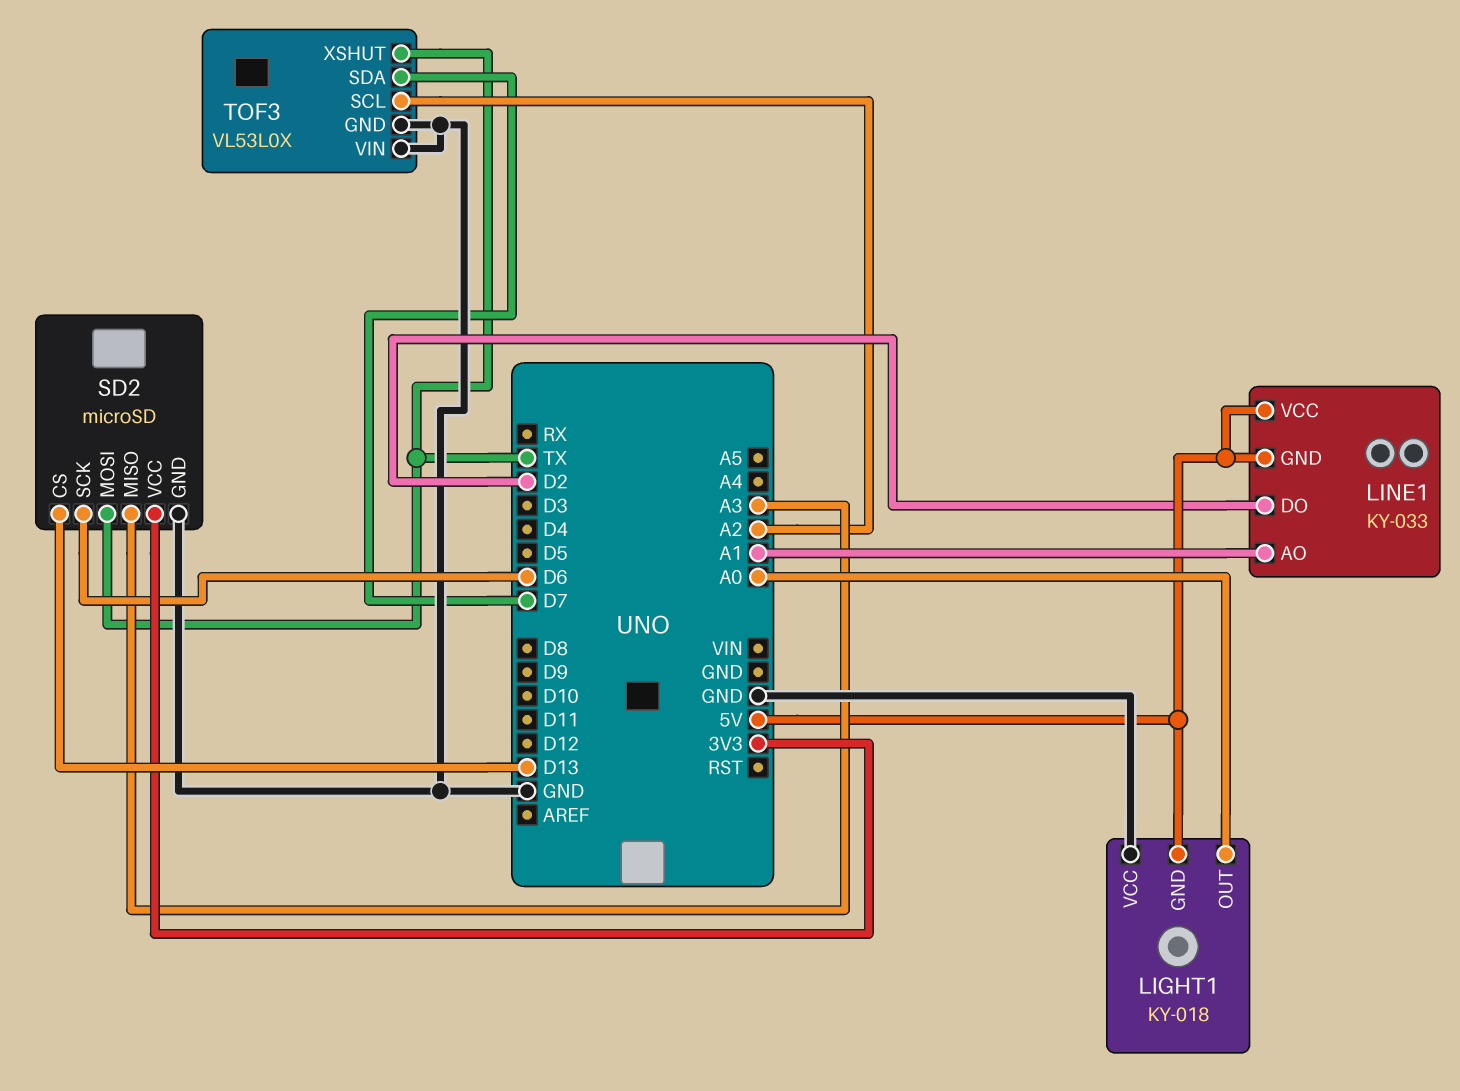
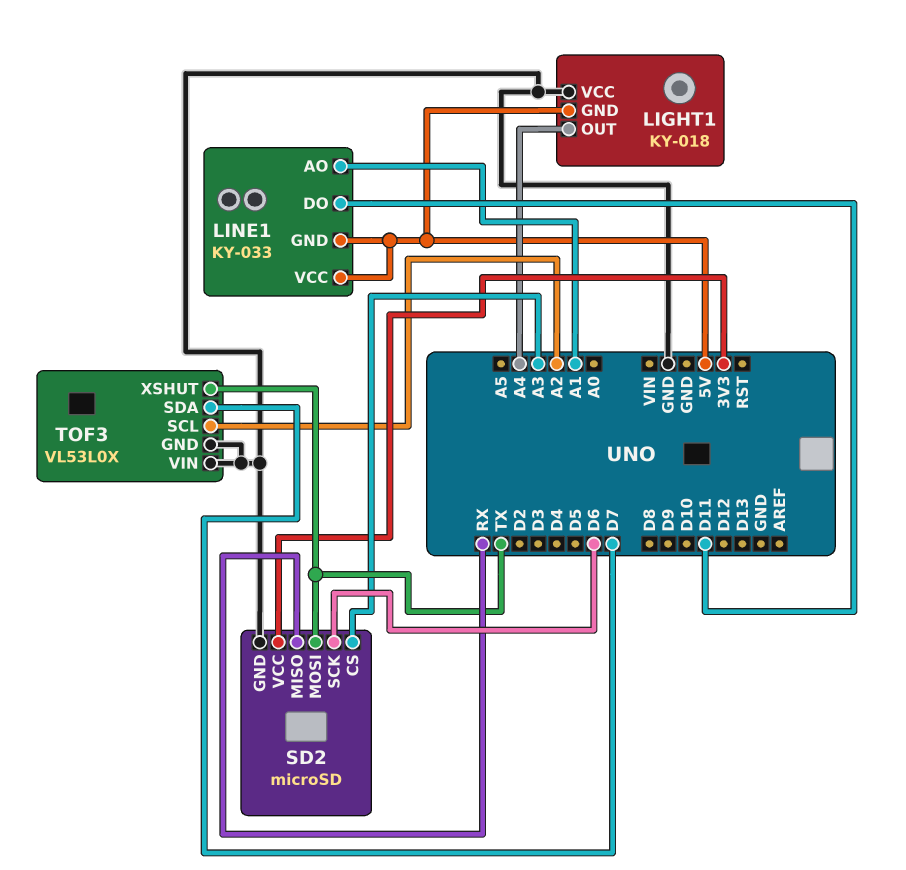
LIGHT1 pin OUT: A0 -> A4
LINE1 pin DO: D2 -> D11
SD2 pin CS: D13 -> A3
SD2 pin MISO: A3 -> RX

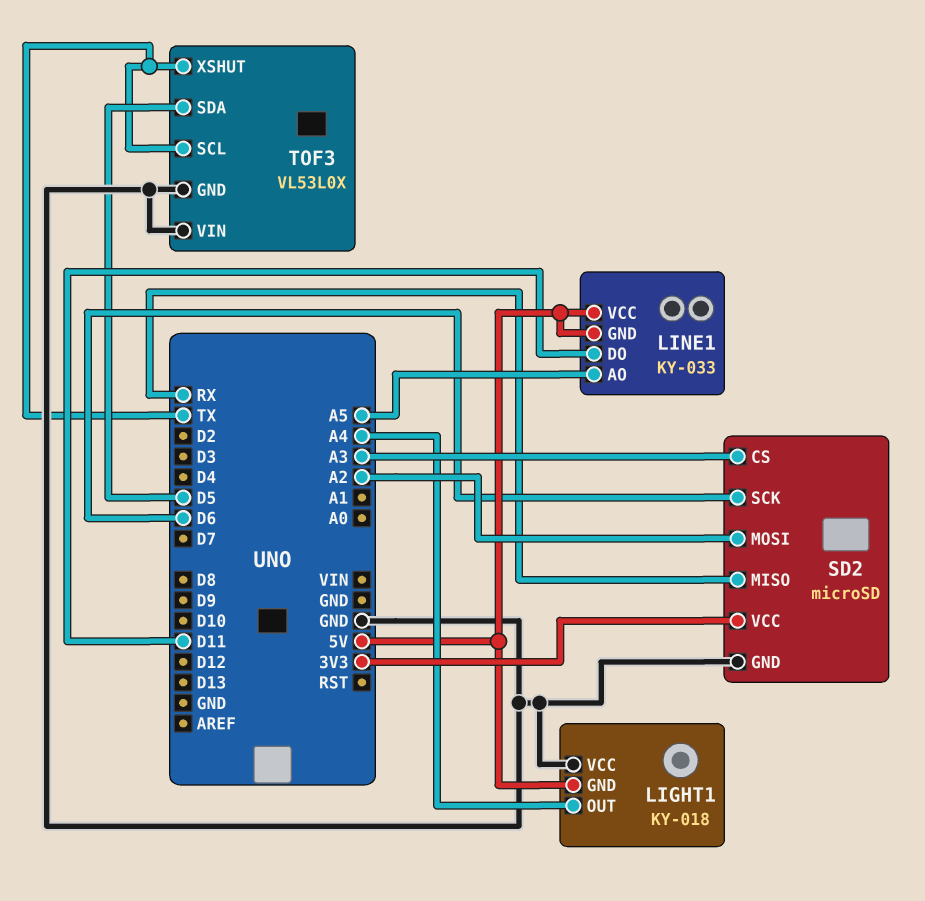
LINE1 pin AO: A1 -> A5
SD2 pin MOSI: TX -> A2
TOF3 pin SCL: A2 -> TX
TOF3 pin SDA: D7 -> D5

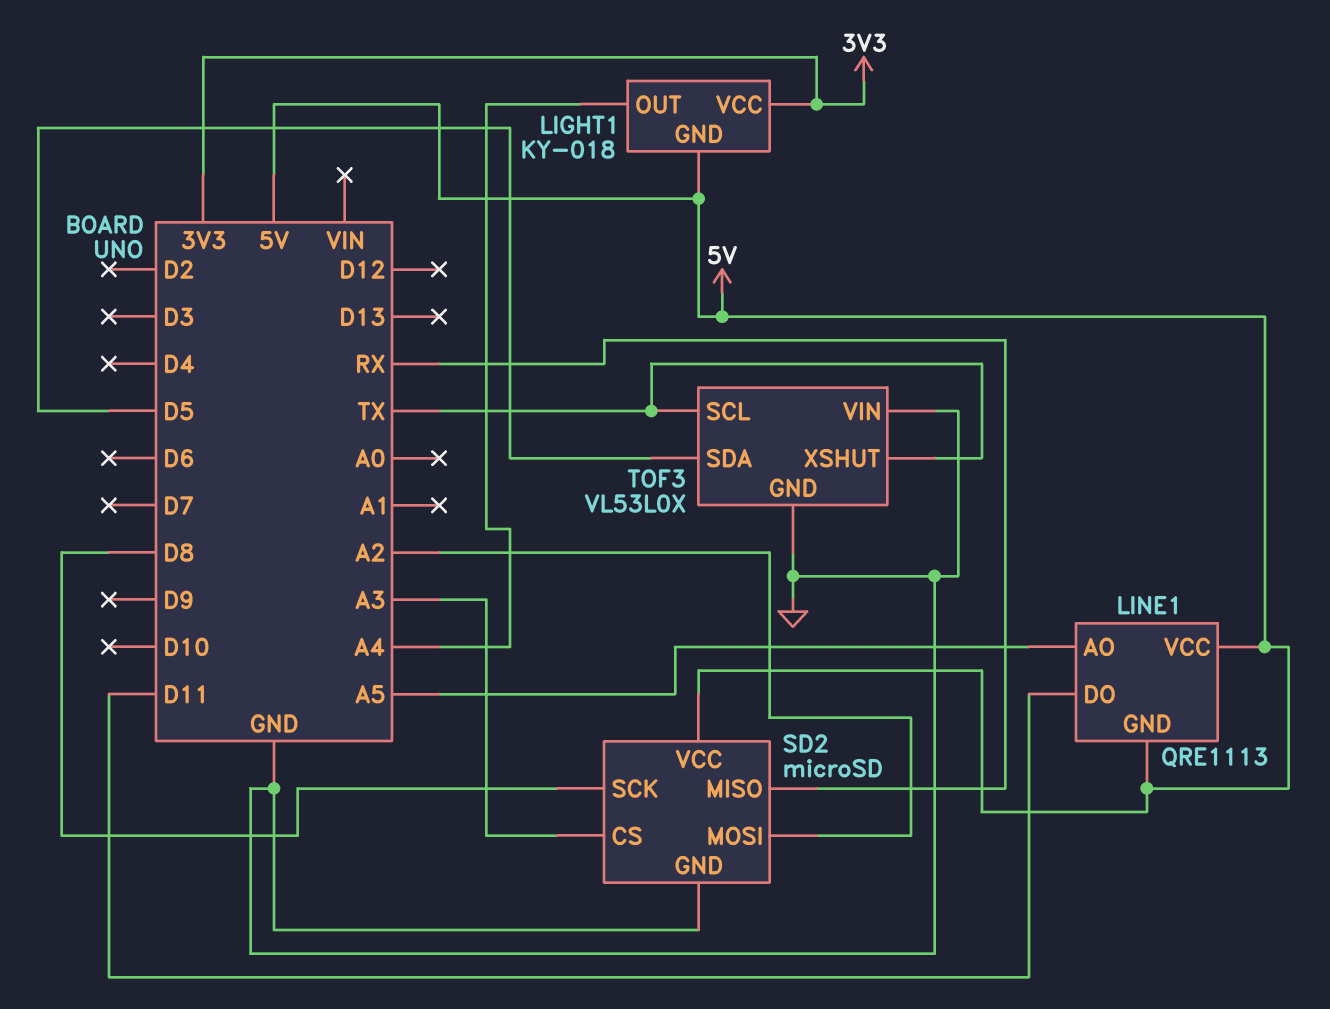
LIGHT1 pin VCC: GND -> 3V3
LINE1: KY-033 -> QRE1113
SD2 pin SCK: D6 -> D8
SD2 pin VCC: 3V3 -> 5V

